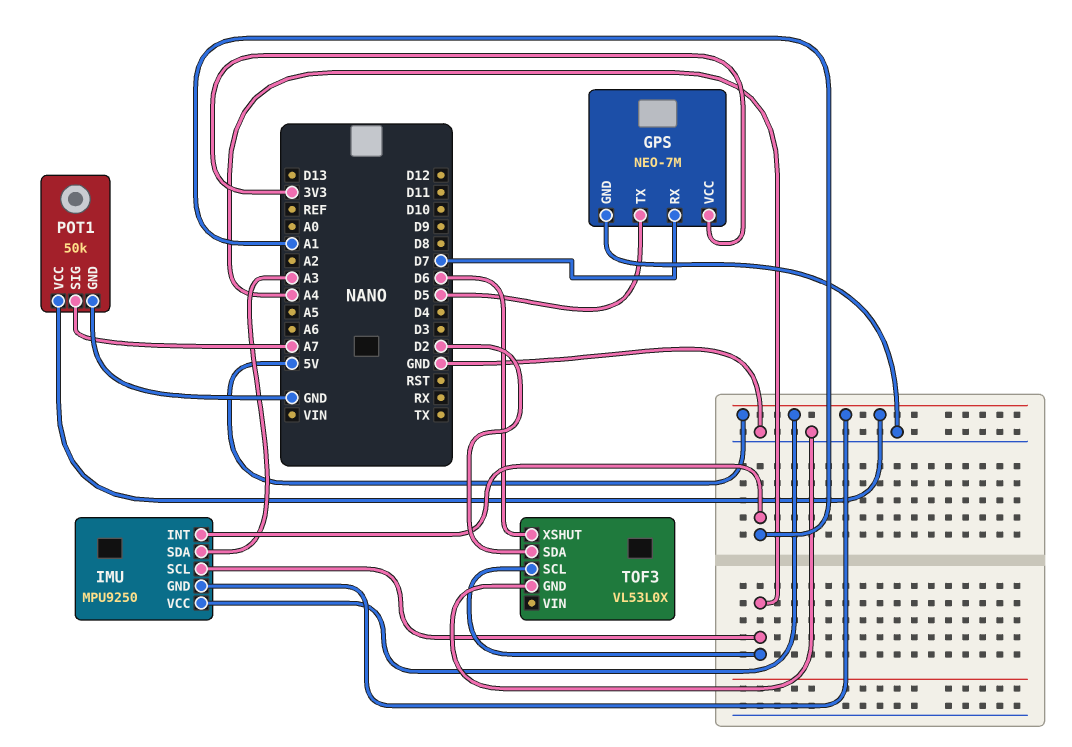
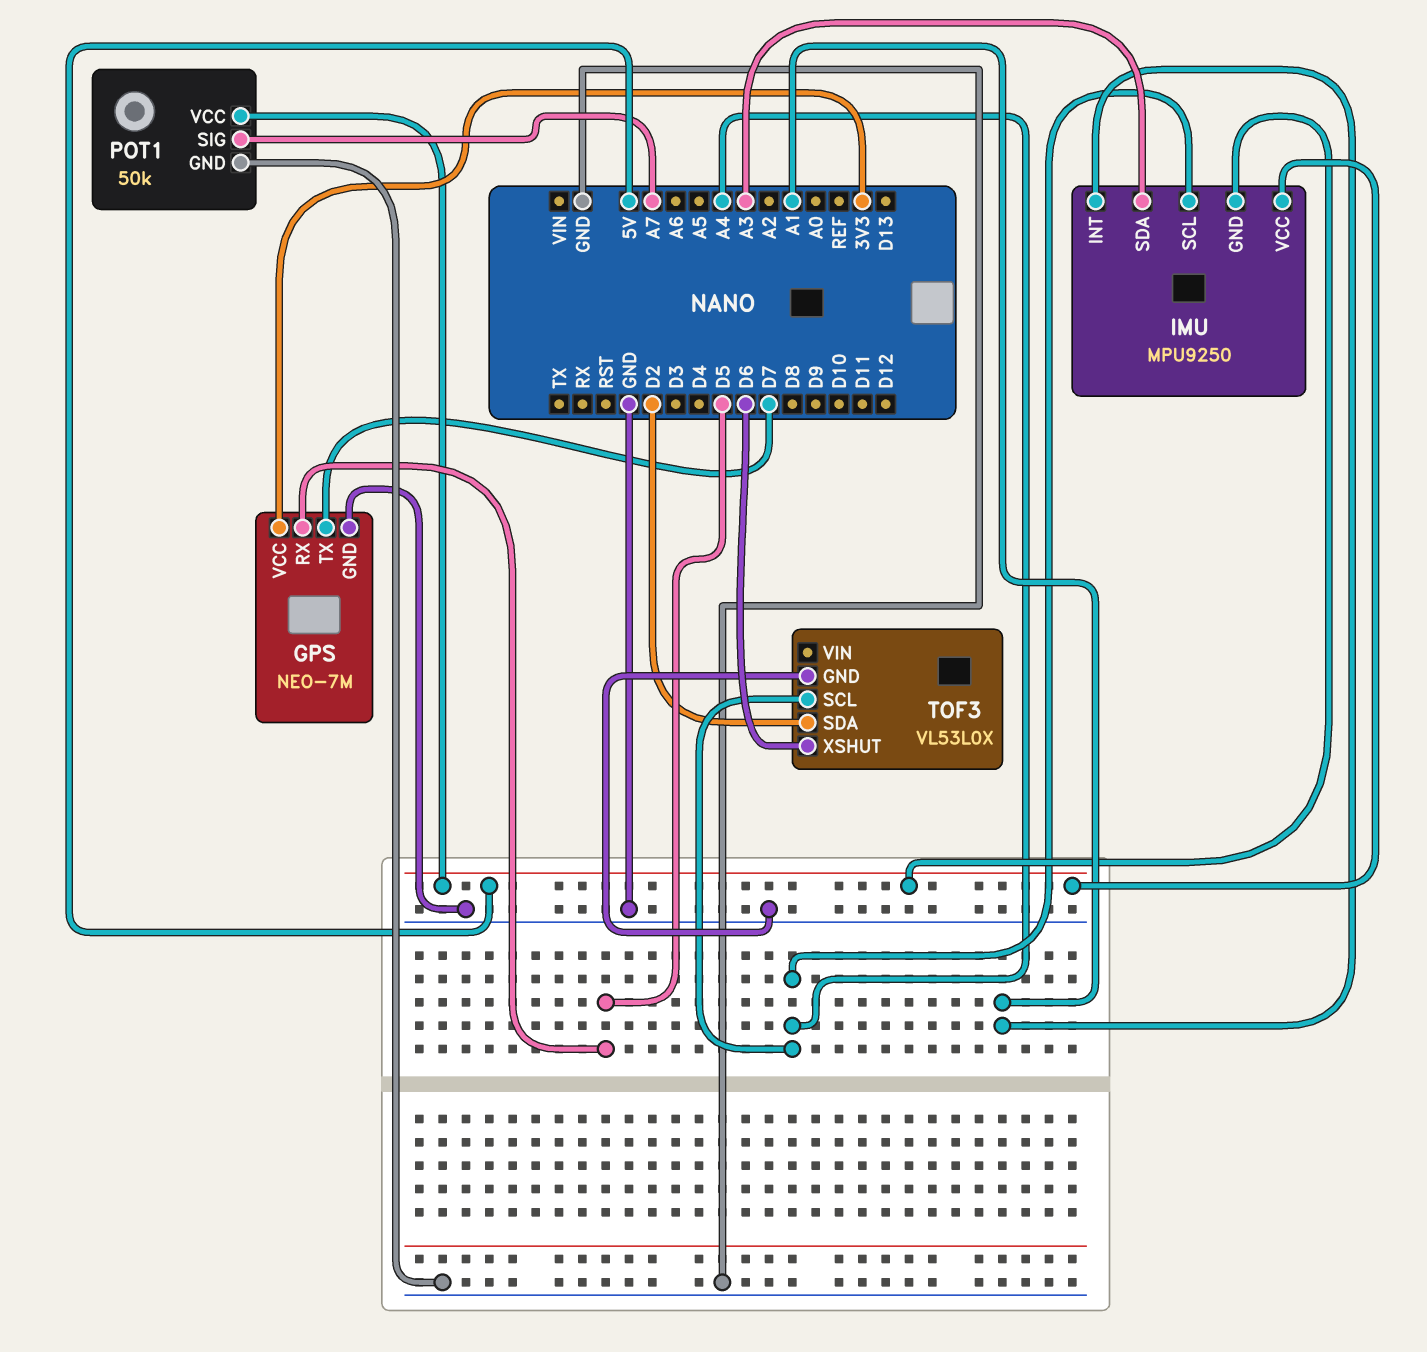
GPS pin RX: D7 -> D5
GPS pin TX: D5 -> D7

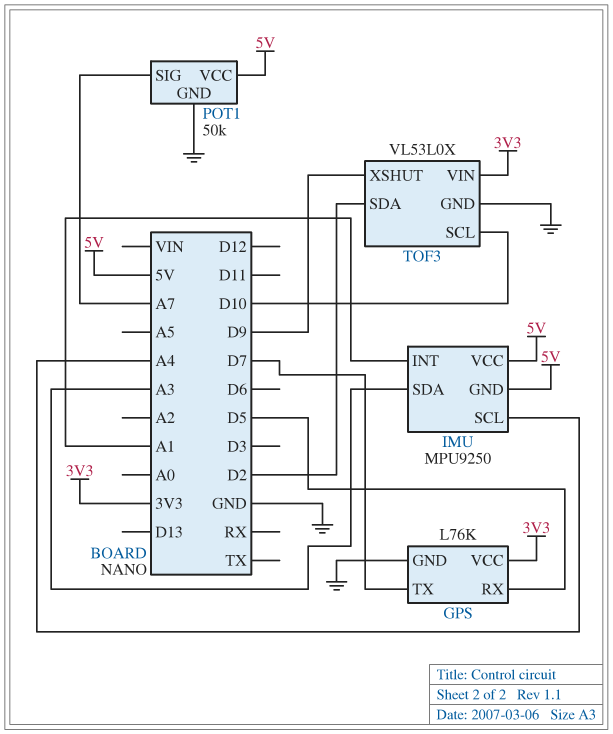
GPS: NEO-7M -> L76K
TOF3 pin SCL: A4 -> D10
TOF3 pin VIN: none -> 3V3
TOF3 pin XSHUT: D6 -> D9

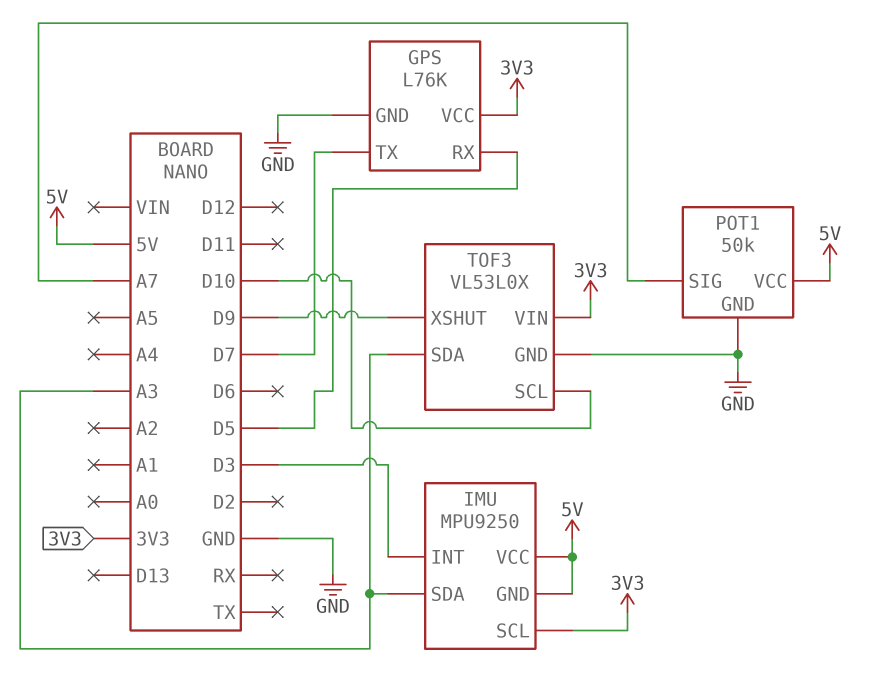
IMU pin INT: A1 -> D3
IMU pin SCL: A4 -> 3V3
TOF3 pin SDA: D2 -> A3

